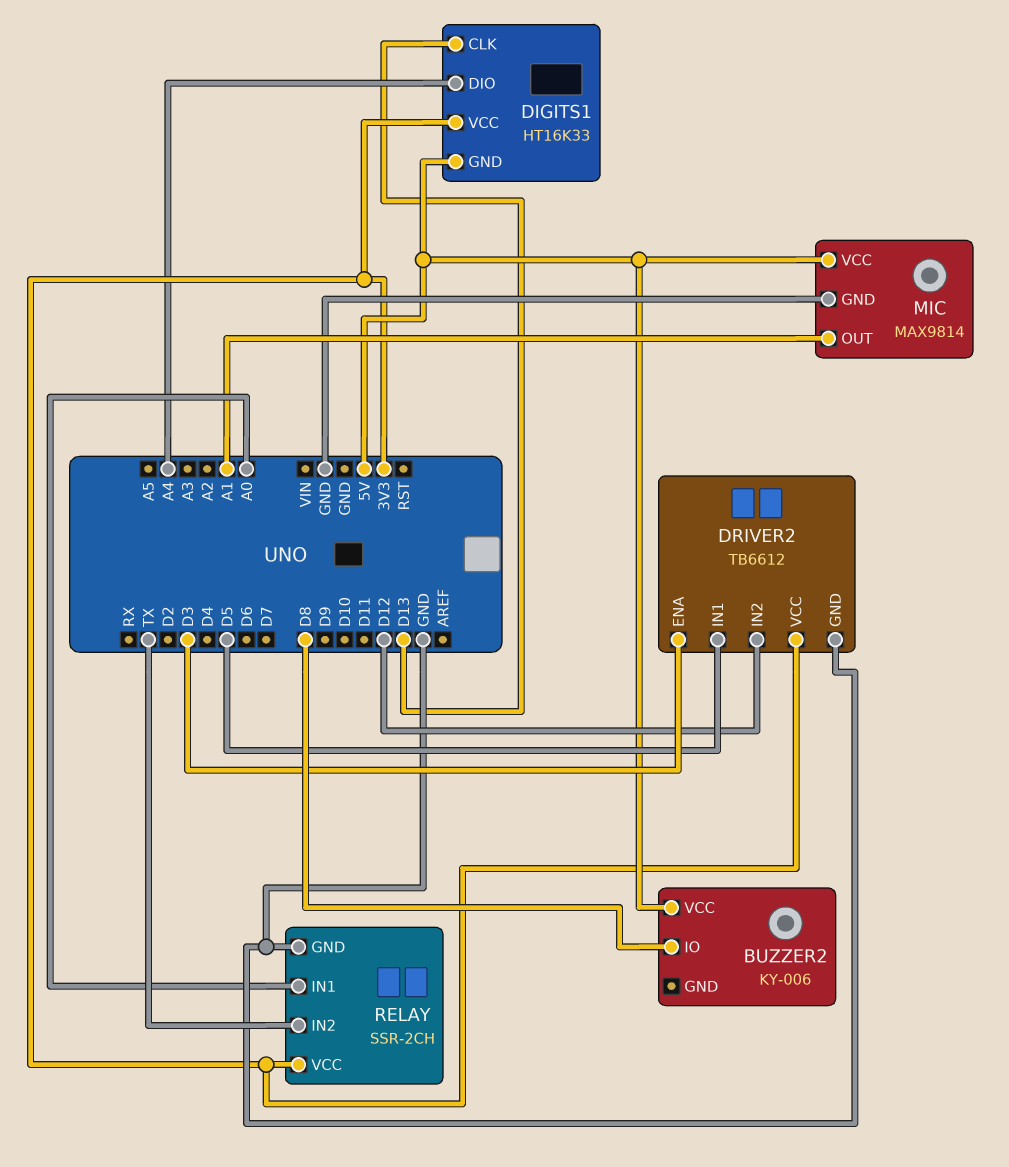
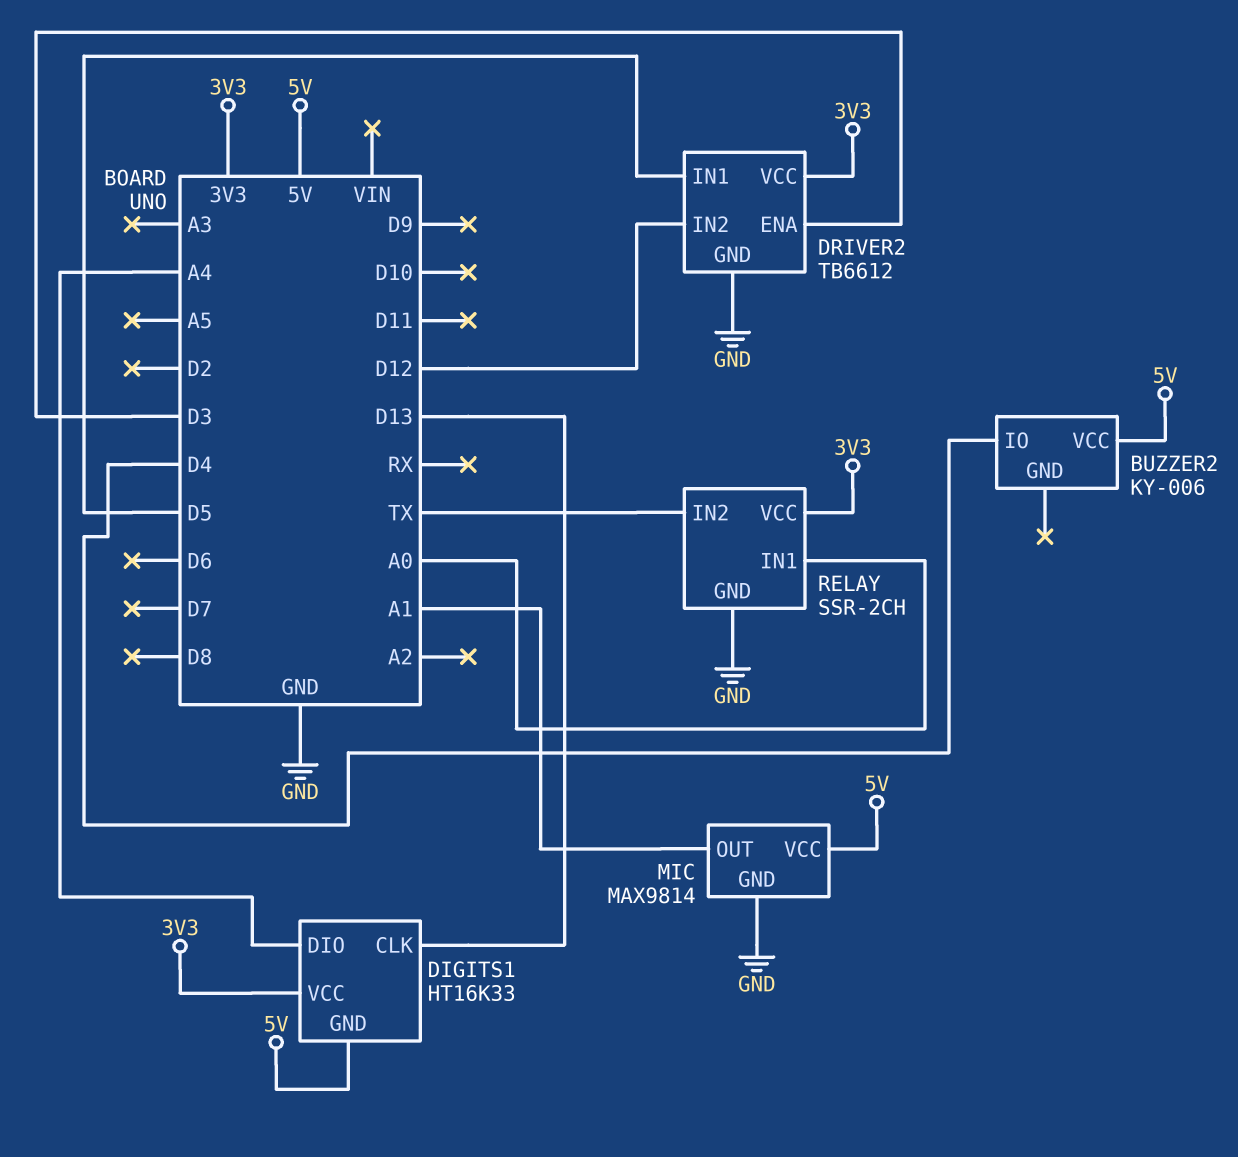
BUZZER2 pin IO: D8 -> D4

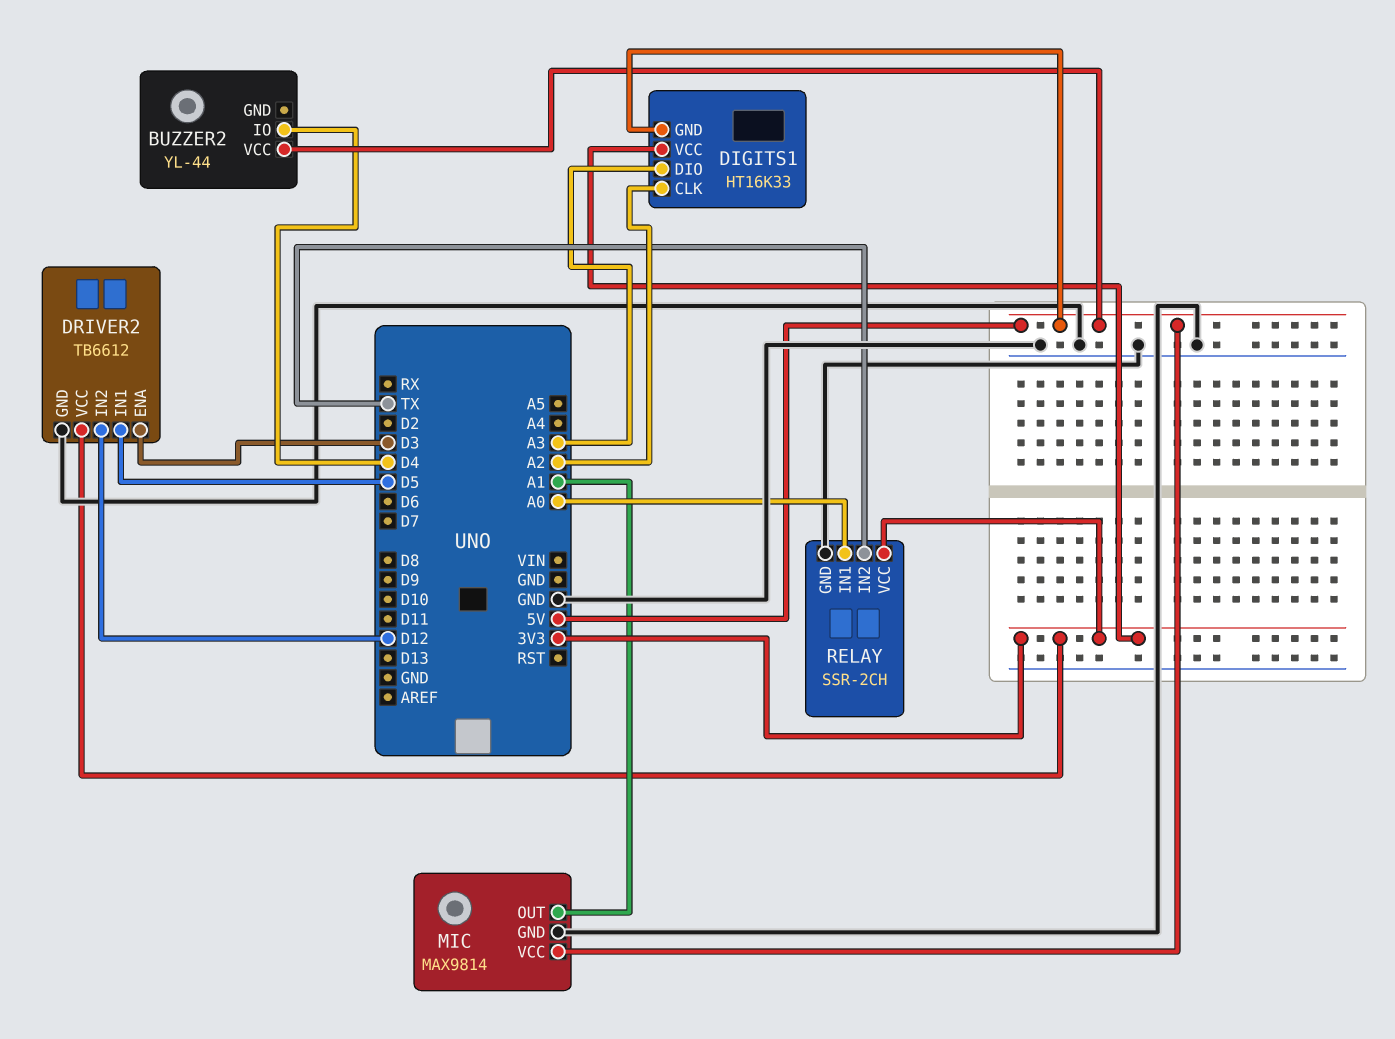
BUZZER2: KY-006 -> YL-44
DIGITS1 pin CLK: D13 -> A2
DIGITS1 pin DIO: A4 -> A3

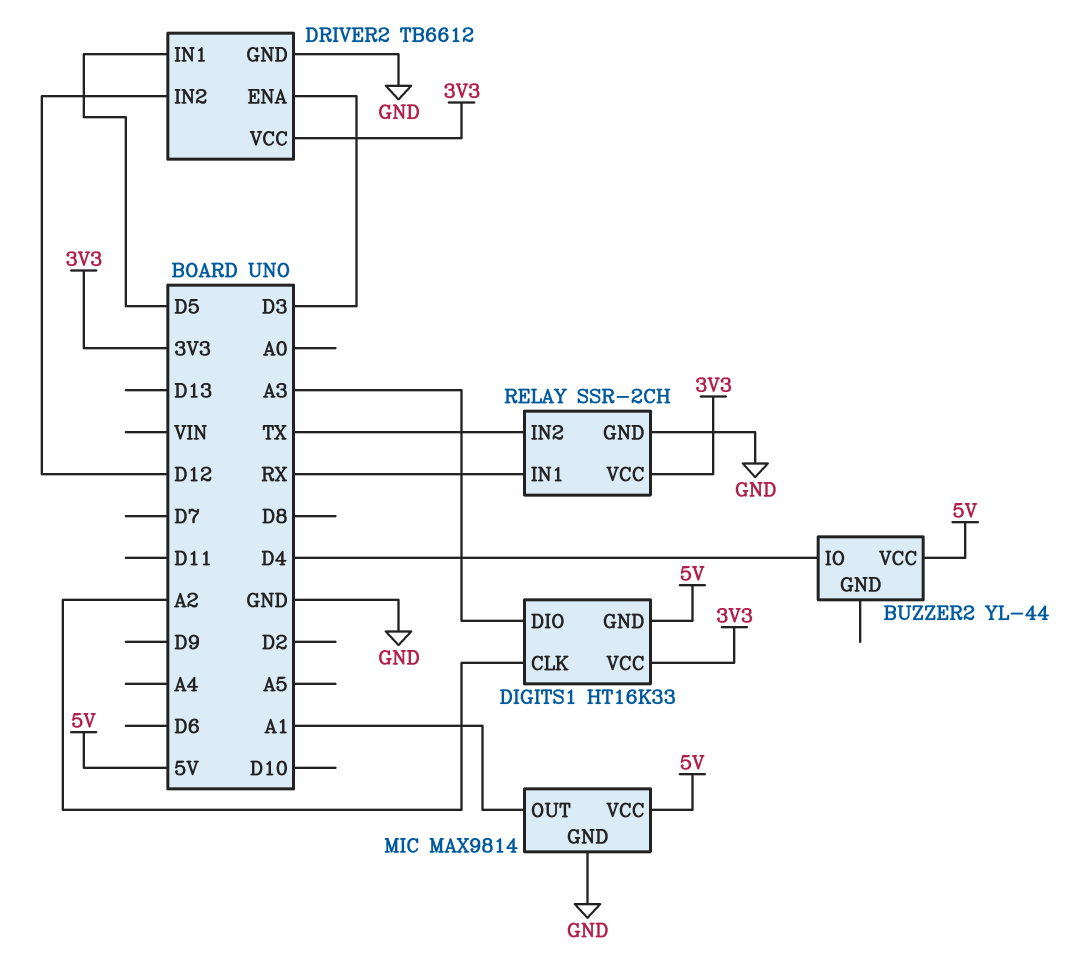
RELAY pin IN1: A0 -> RX

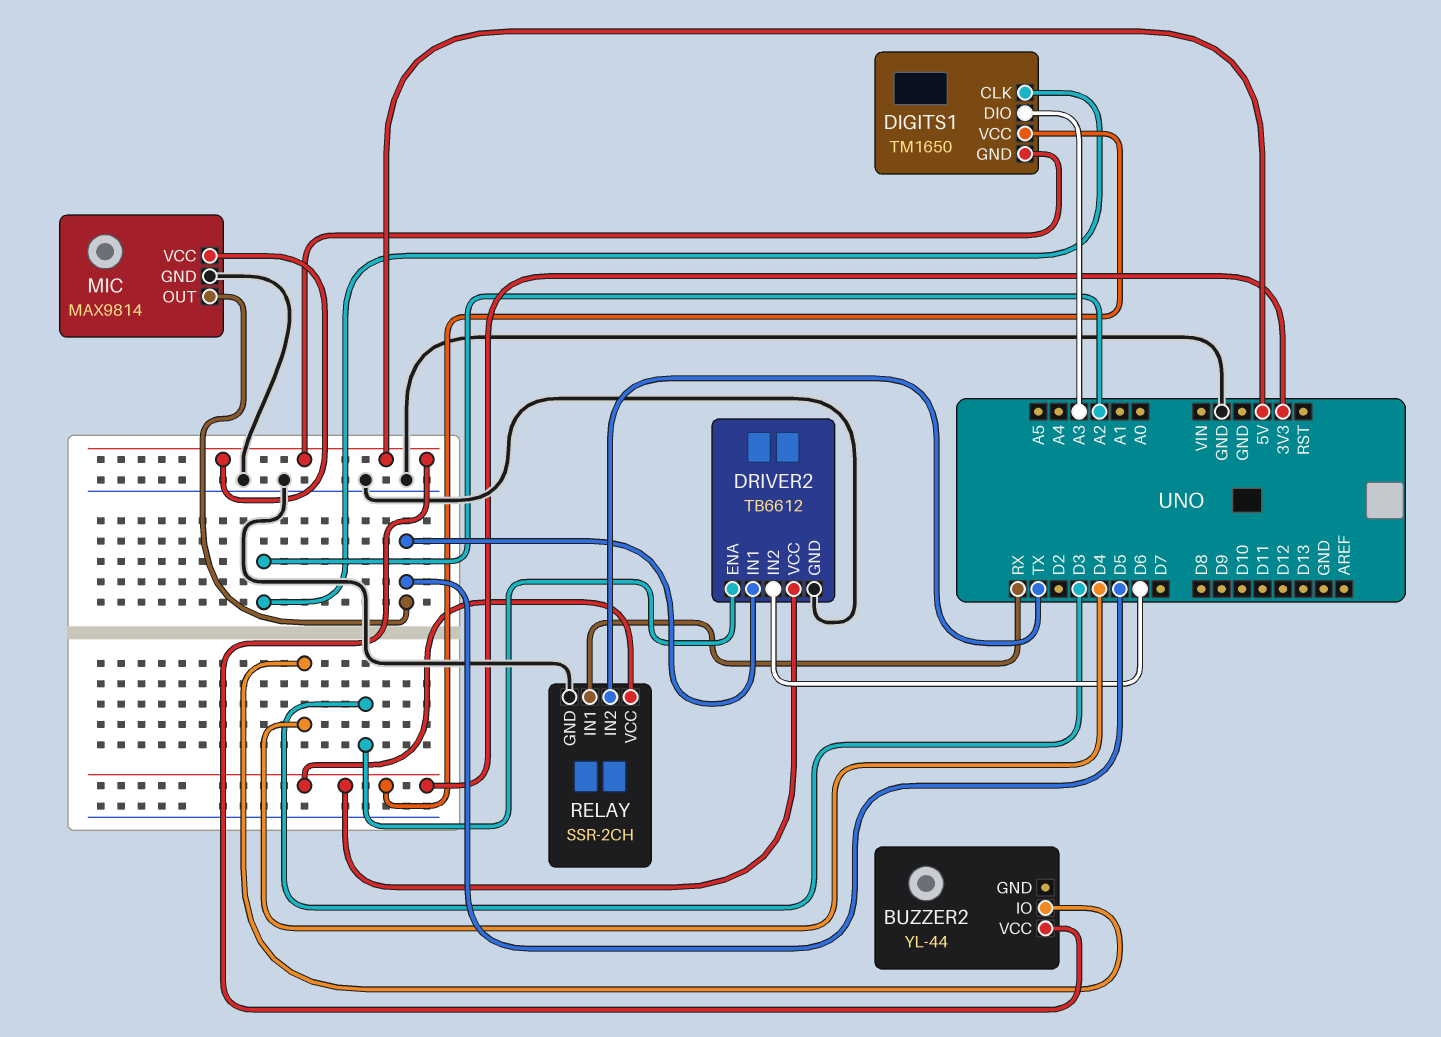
DIGITS1: HT16K33 -> TM1650
DRIVER2 pin IN2: D12 -> D6
MIC pin OUT: A1 -> D5

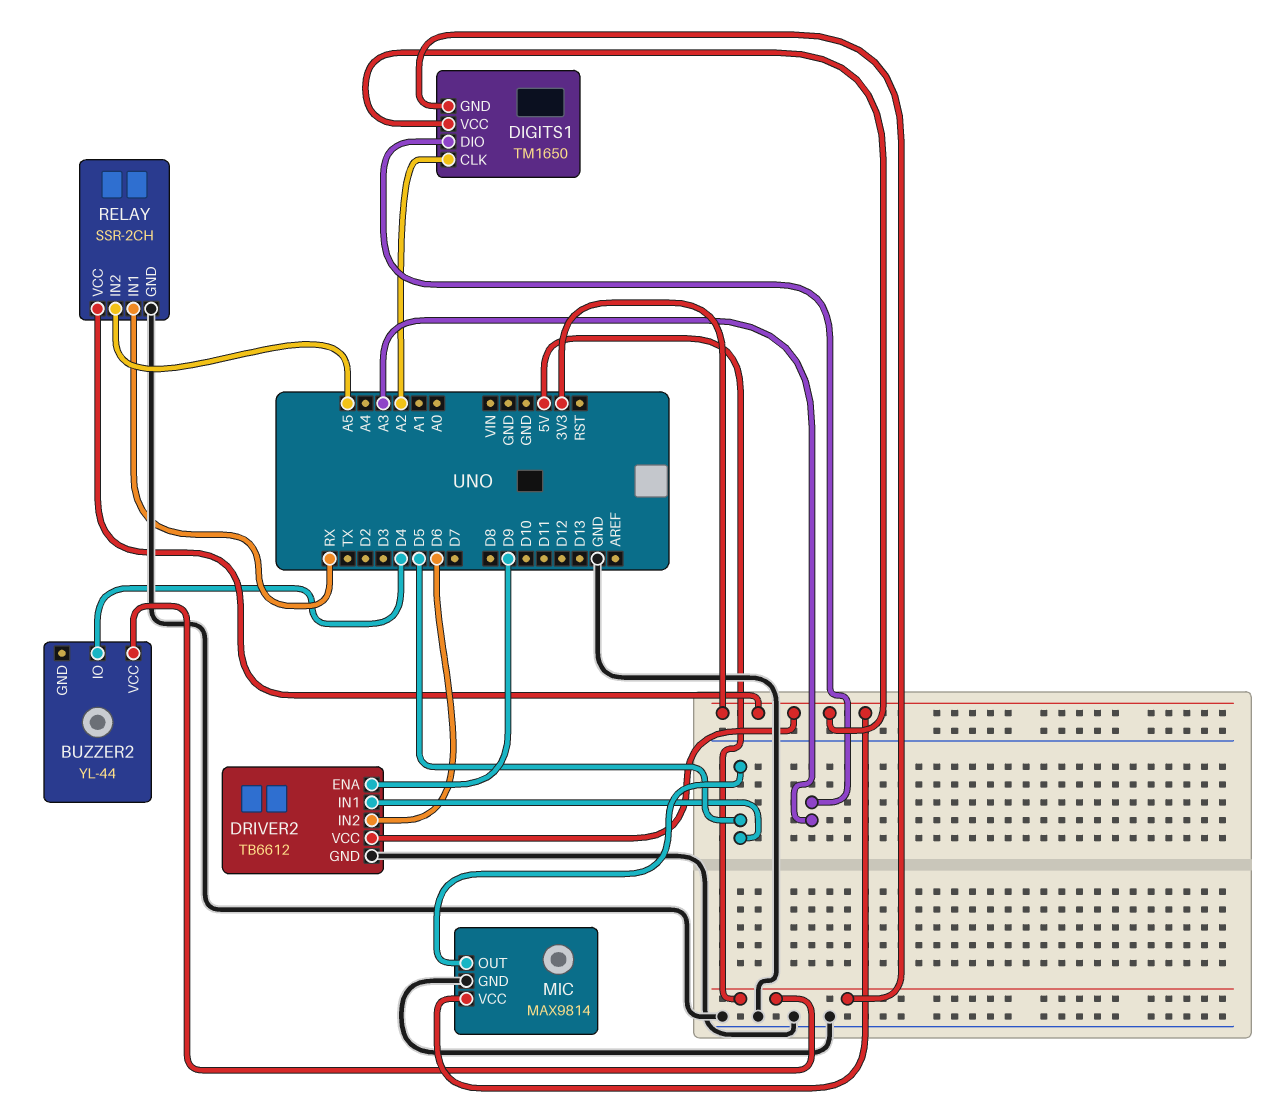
DRIVER2 pin ENA: D3 -> D9
MIC pin VCC: 5V -> 3V3
RELAY pin IN2: TX -> A5

